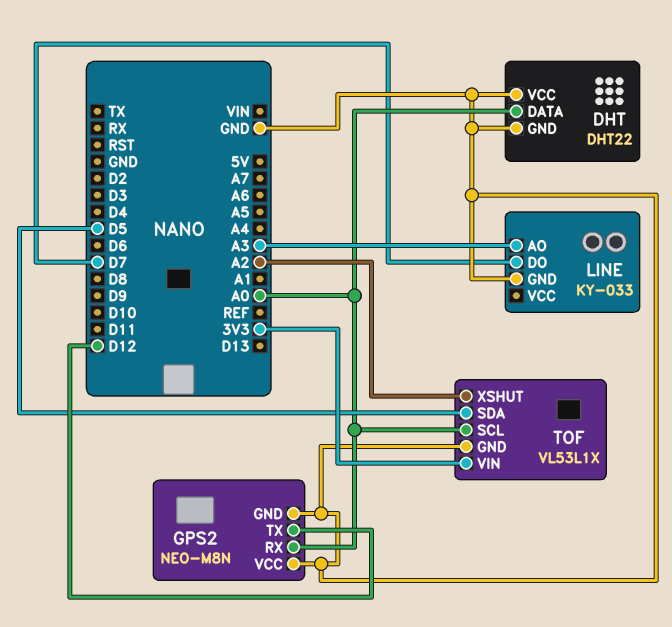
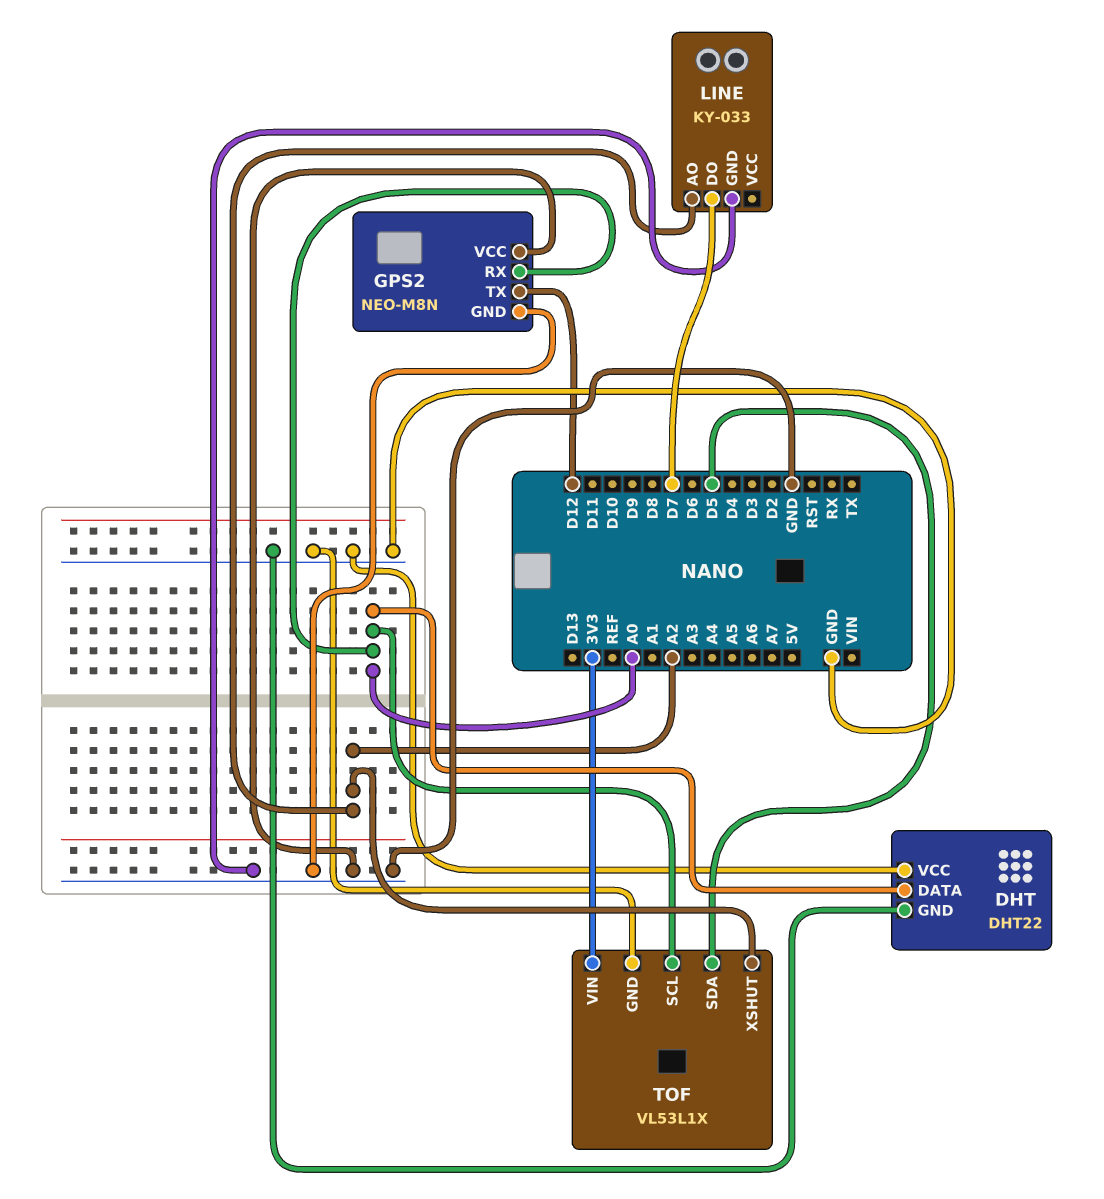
LINE pin AO: A3 -> A2

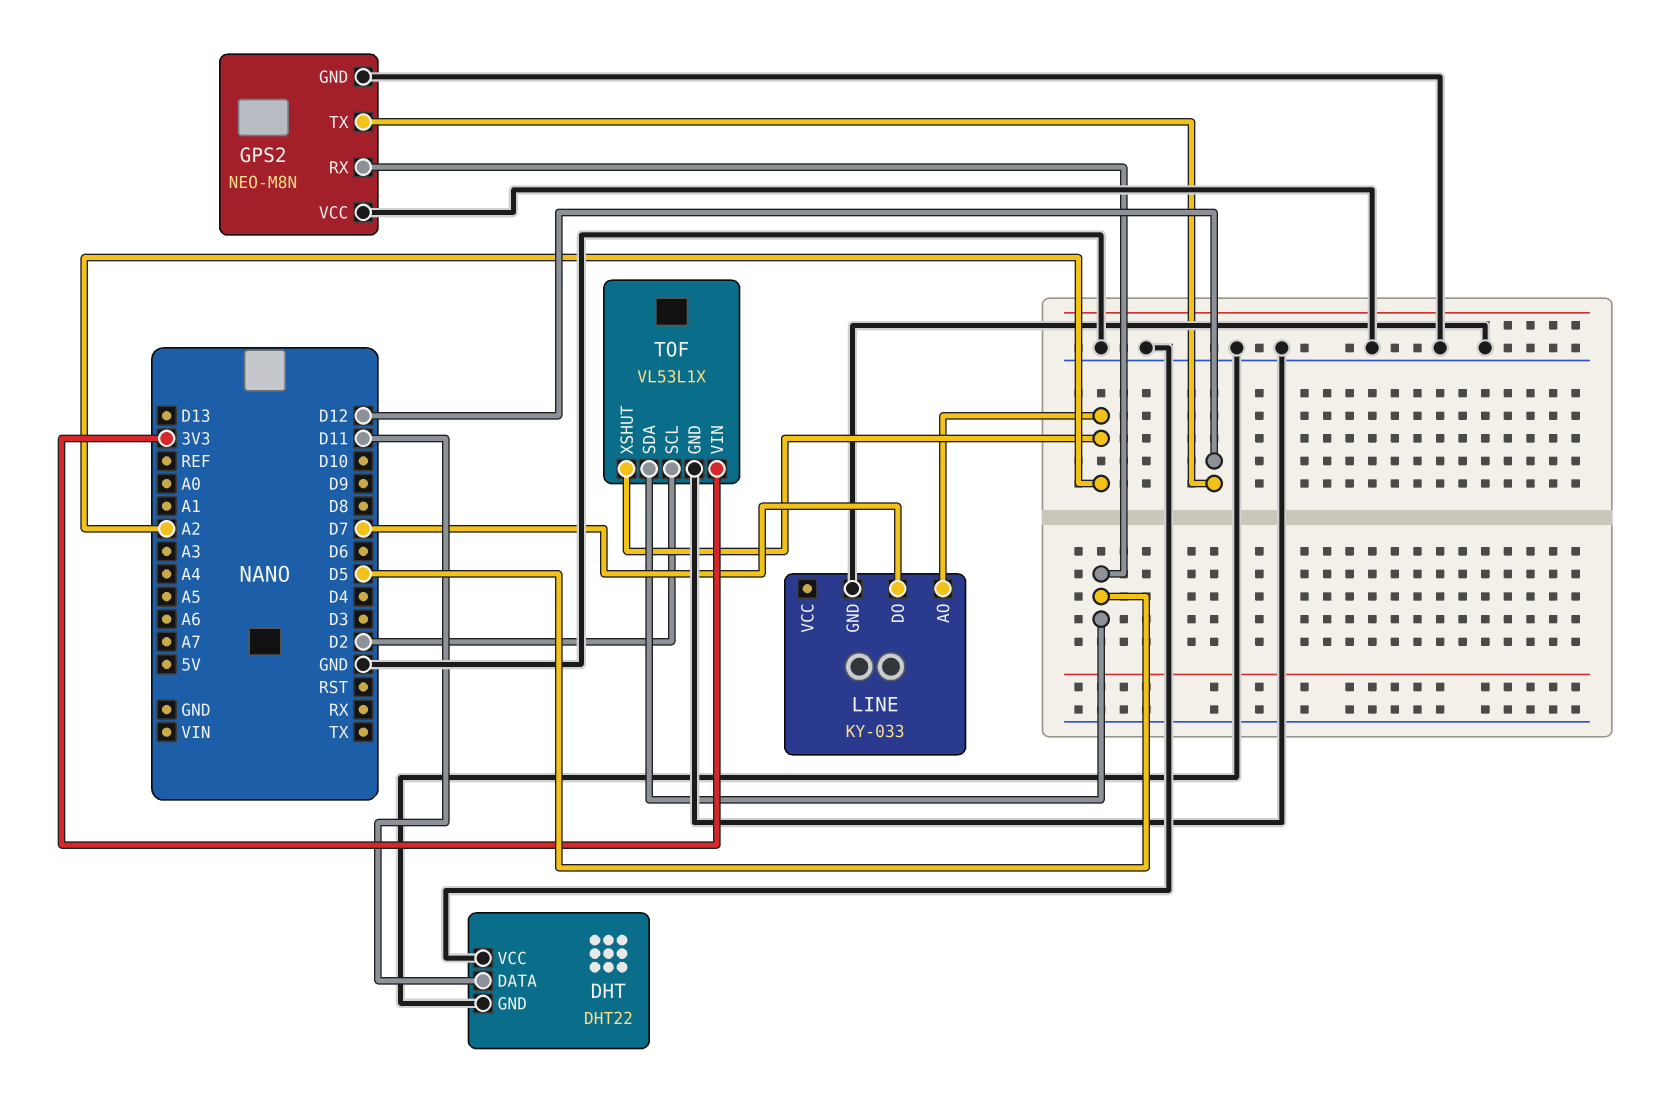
DHT pin DATA: A0 -> D11
GPS2 pin RX: A0 -> D5
TOF pin SCL: A0 -> D2

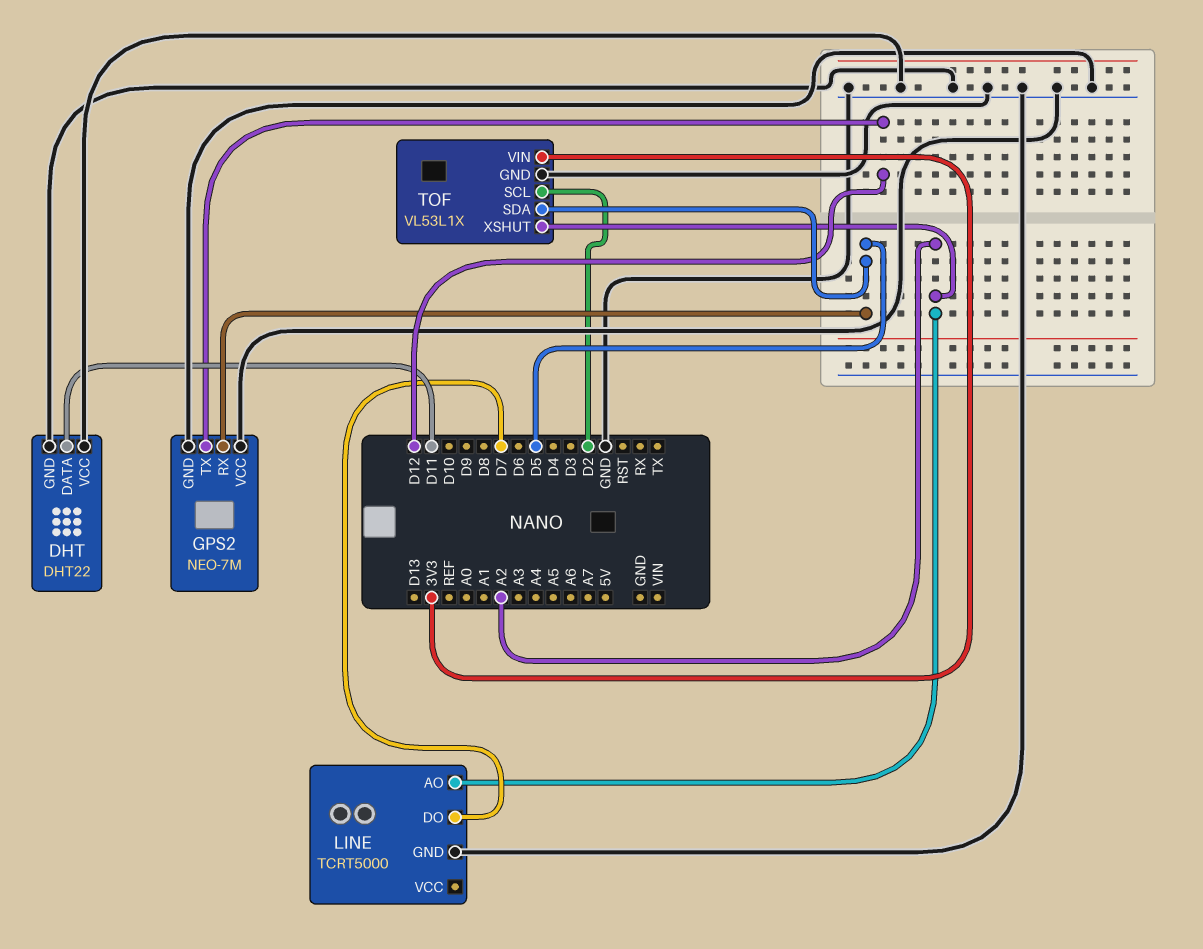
GPS2: NEO-M8N -> NEO-7M
LINE: KY-033 -> TCRT5000

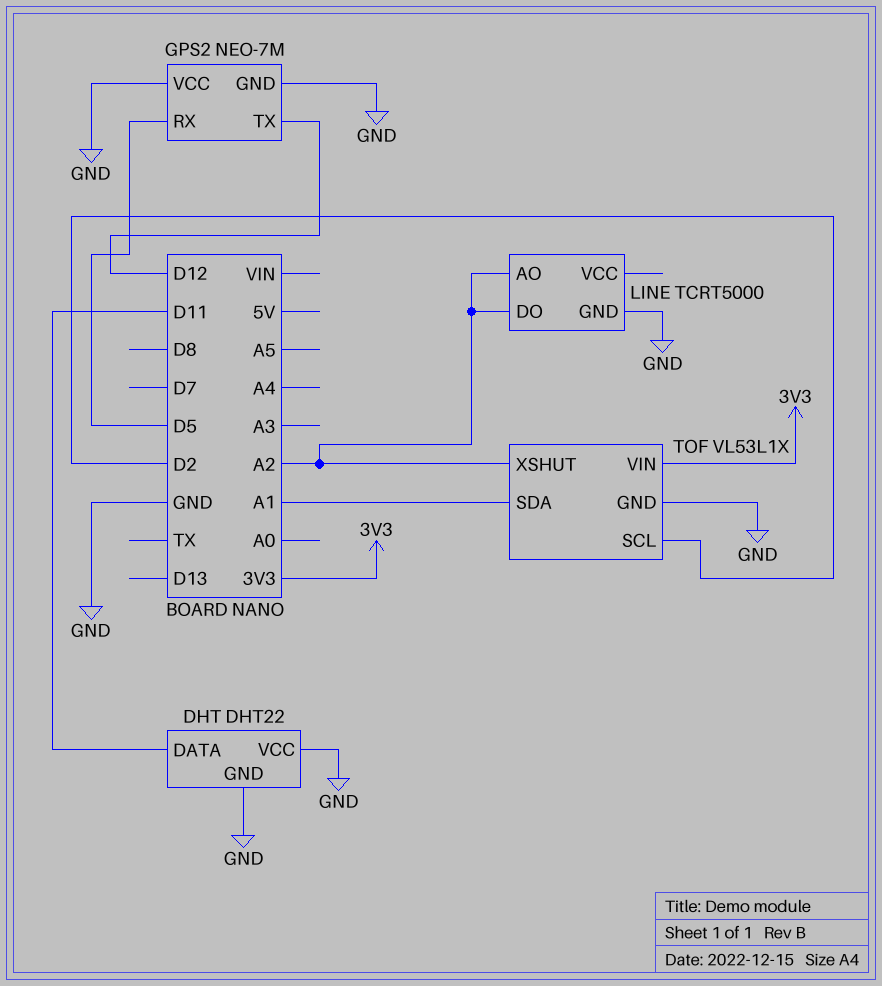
LINE pin DO: D7 -> A2
TOF pin SDA: D5 -> A1

